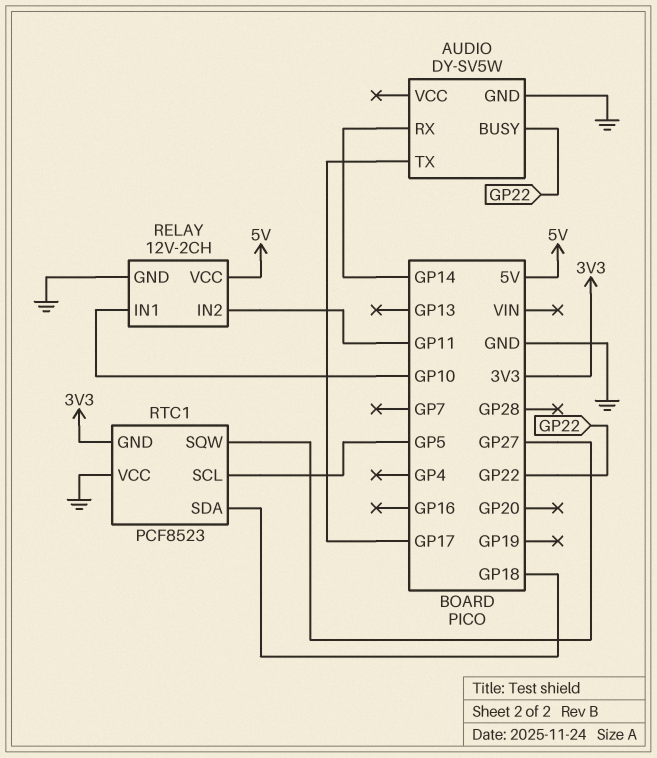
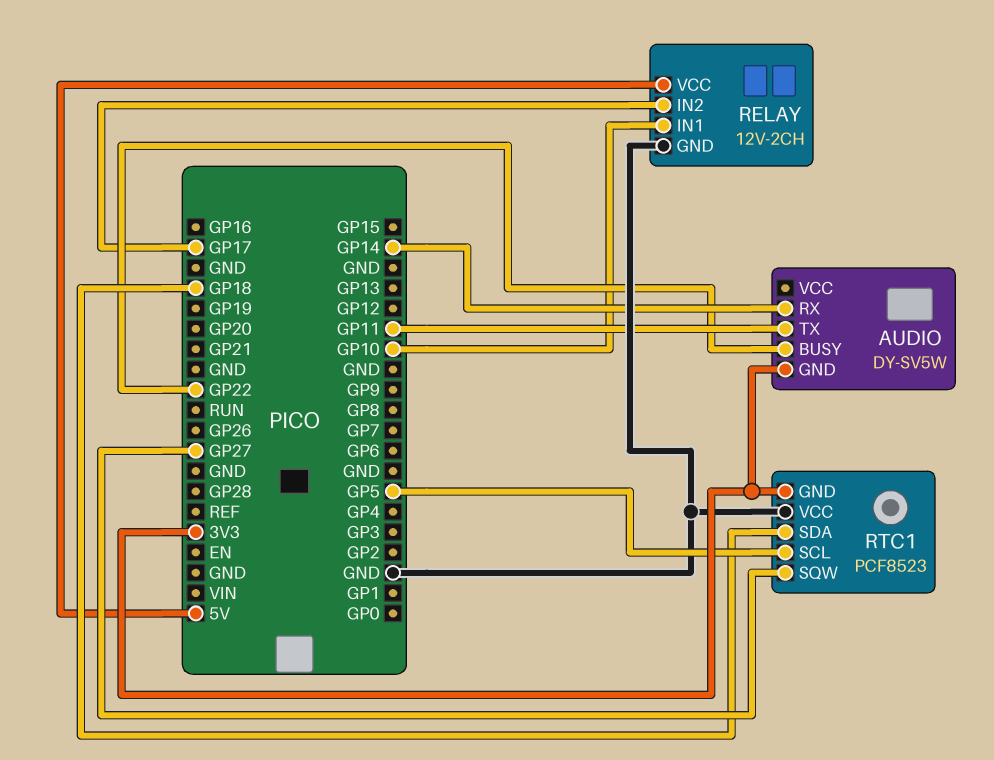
AUDIO pin GND: GND -> 3V3
AUDIO pin TX: GP17 -> GP11
RELAY pin IN2: GP11 -> GP17

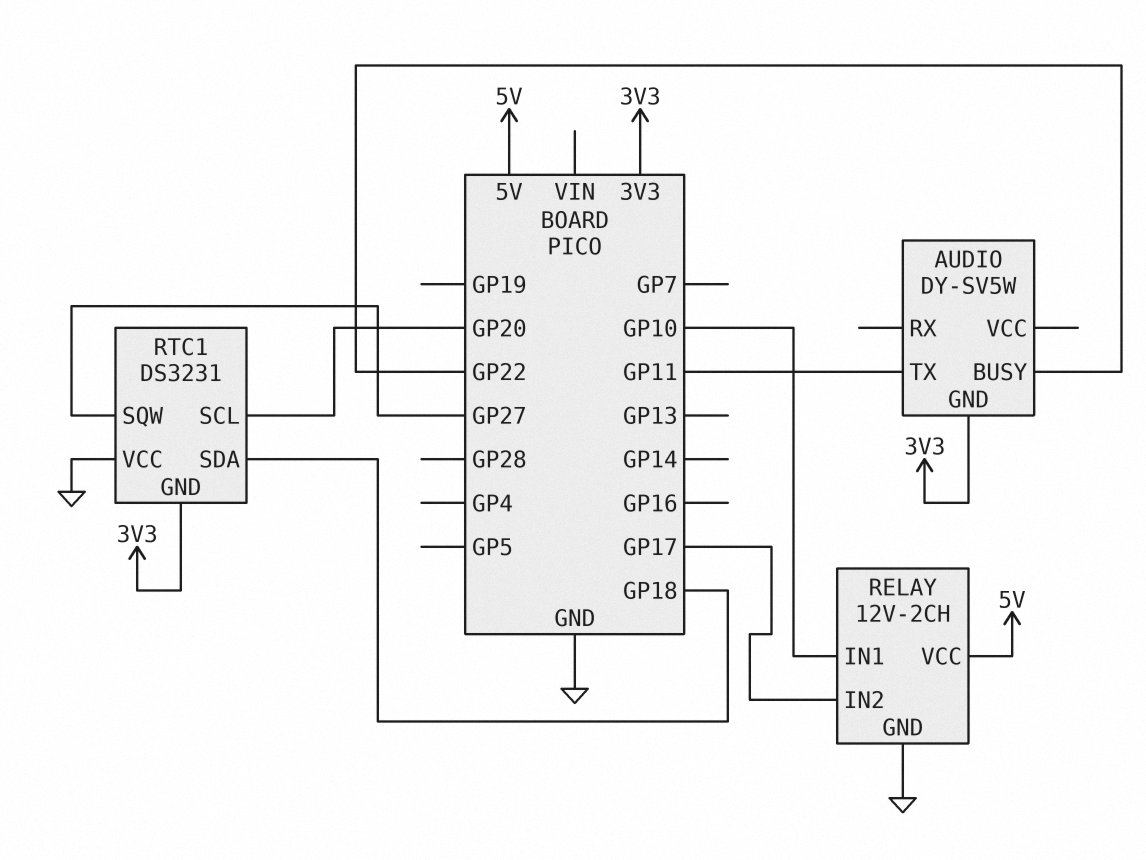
AUDIO pin RX: GP14 -> none
RTC1: PCF8523 -> DS3231
RTC1 pin SCL: GP5 -> GP20

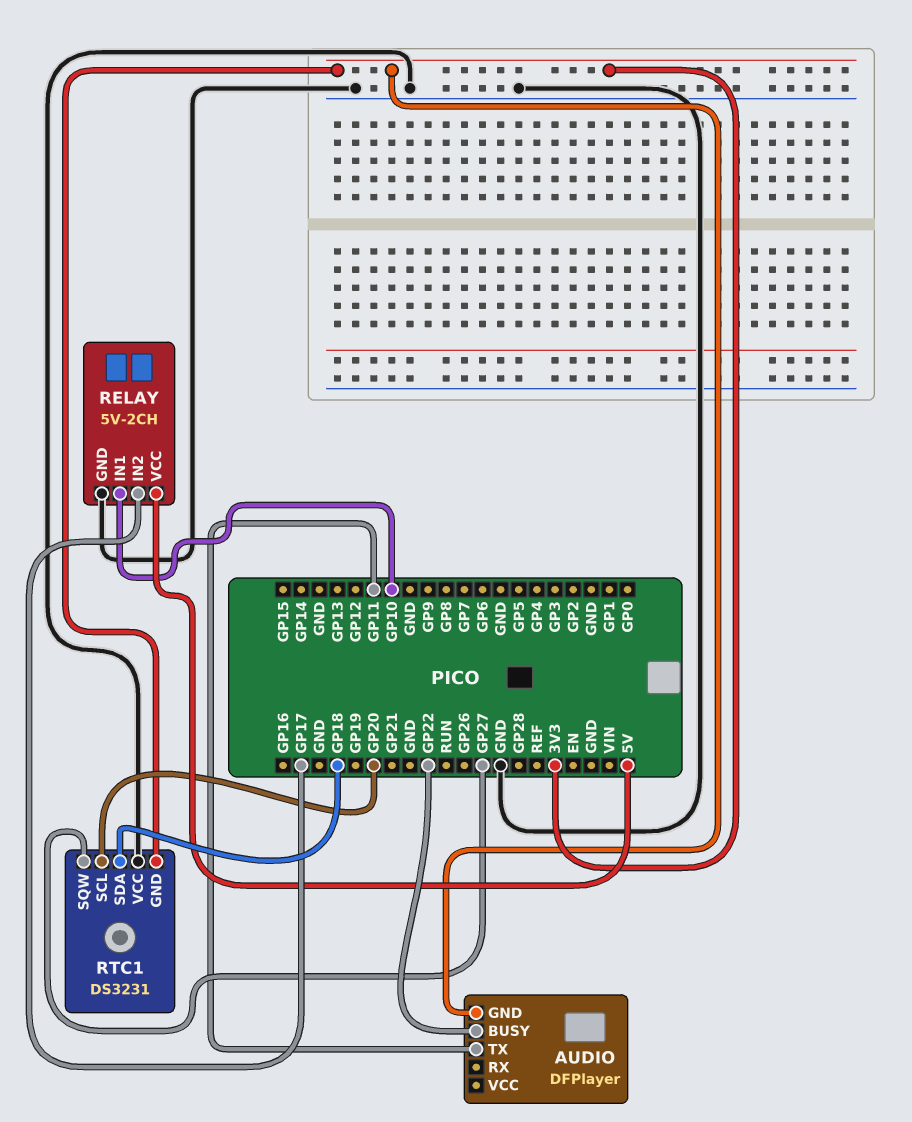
AUDIO: DY-SV5W -> DFPlayer
RELAY: 12V-2CH -> 5V-2CH

